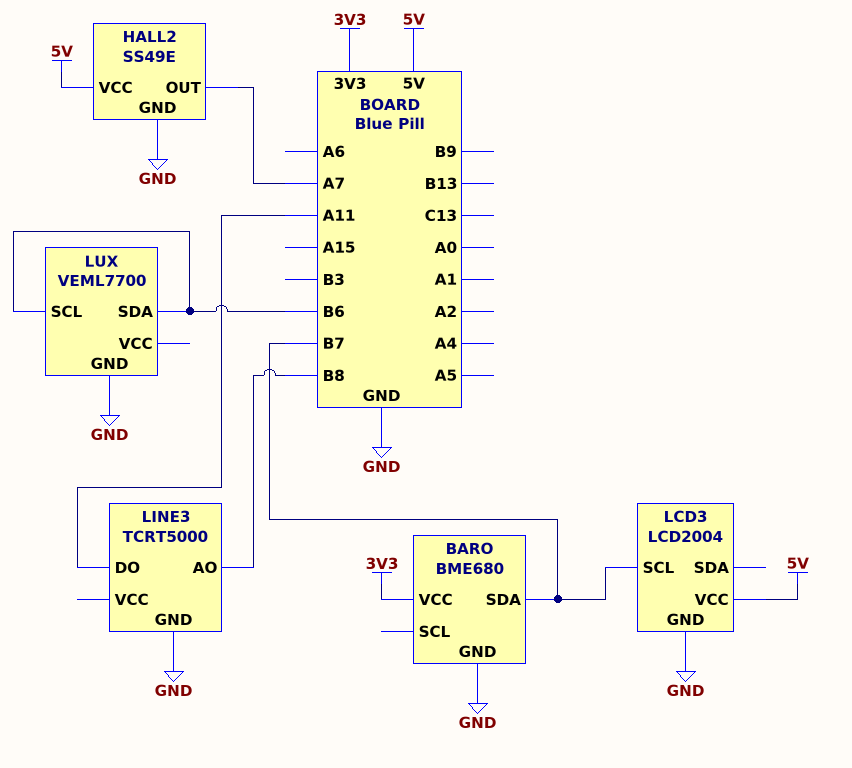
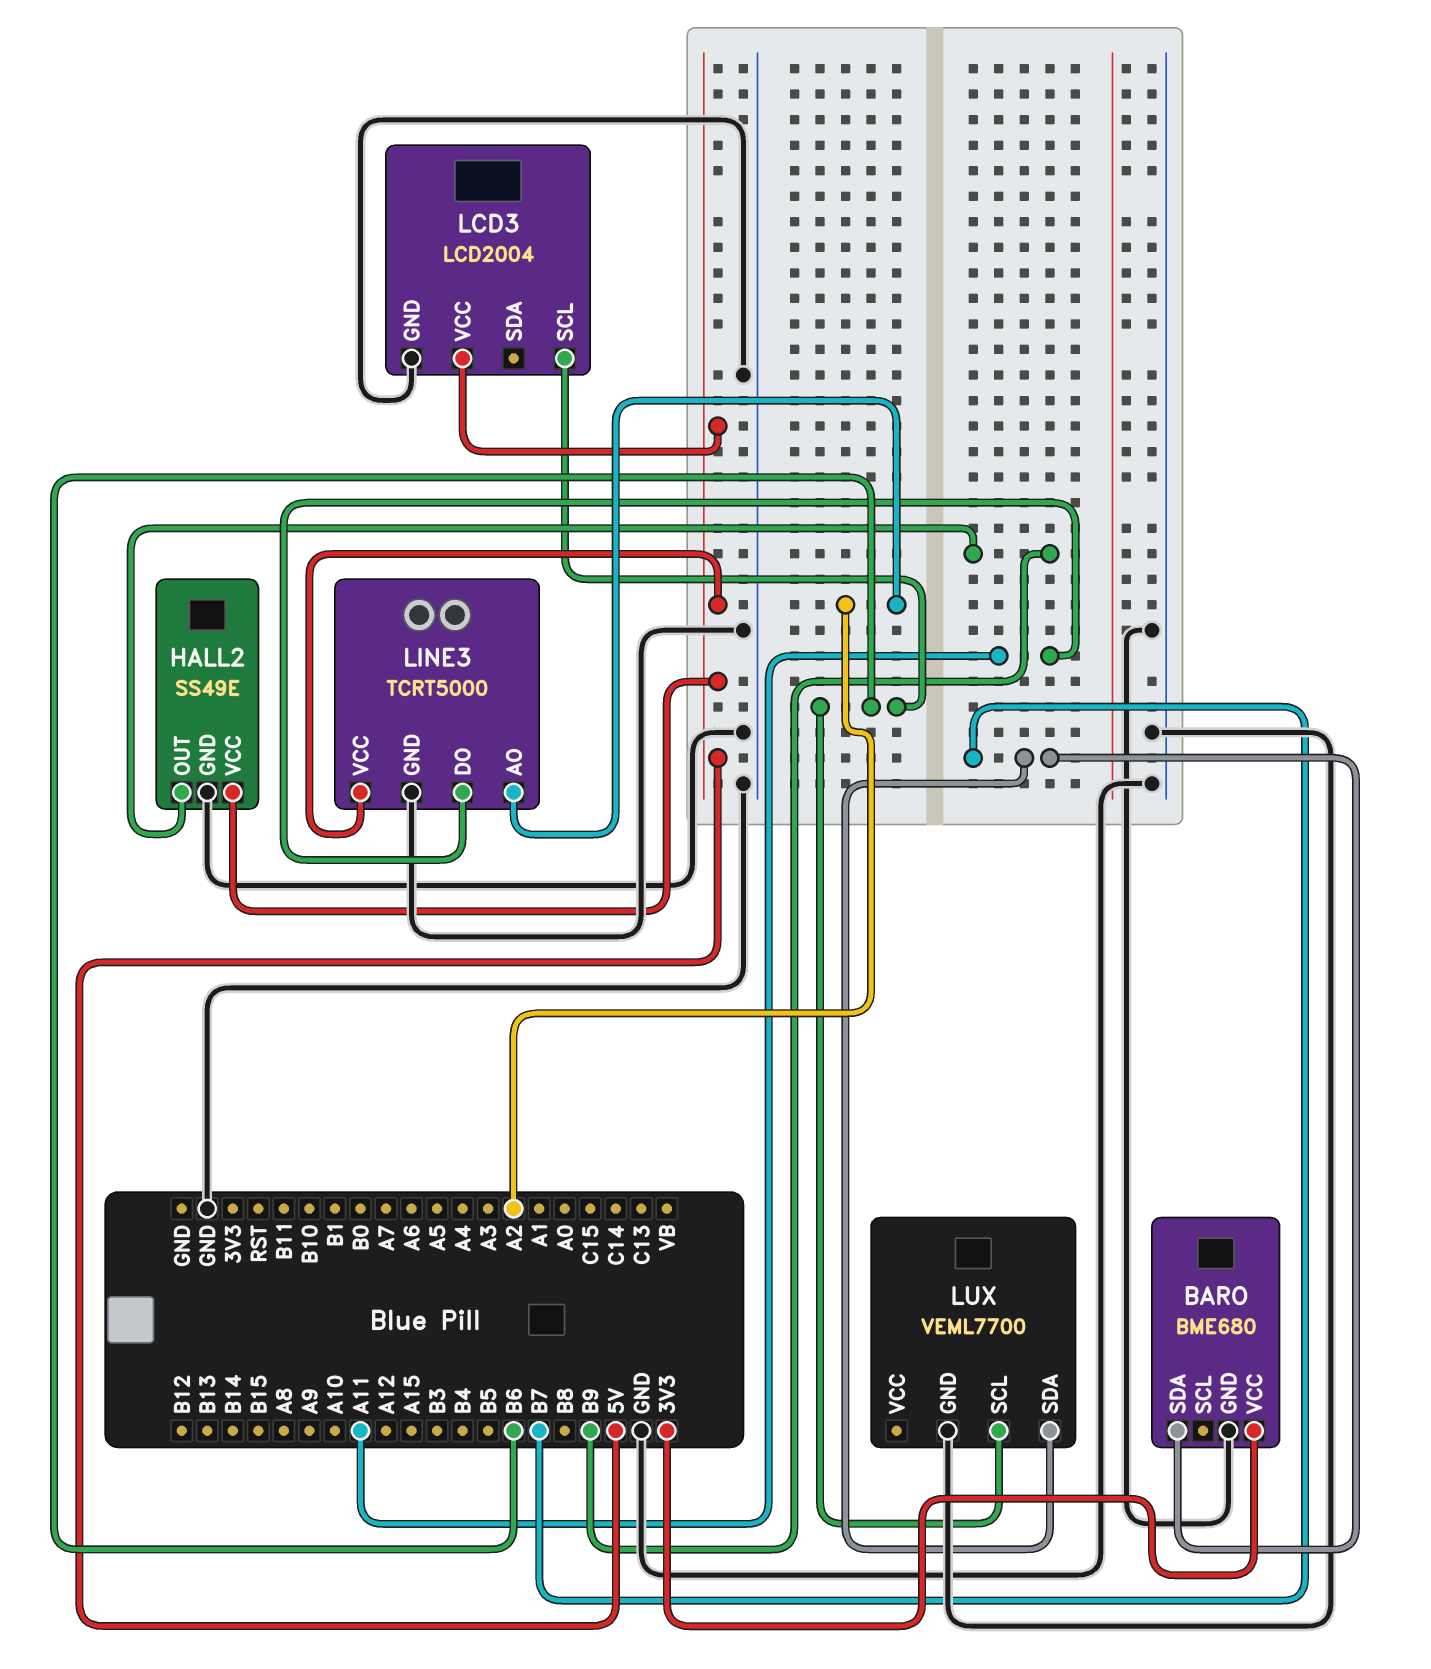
HALL2 pin OUT: A7 -> B9
LCD3 pin SCL: B7 -> B6
LINE3 pin AO: B8 -> A2
LINE3 pin VCC: none -> 5V
LUX pin SDA: B6 -> B7

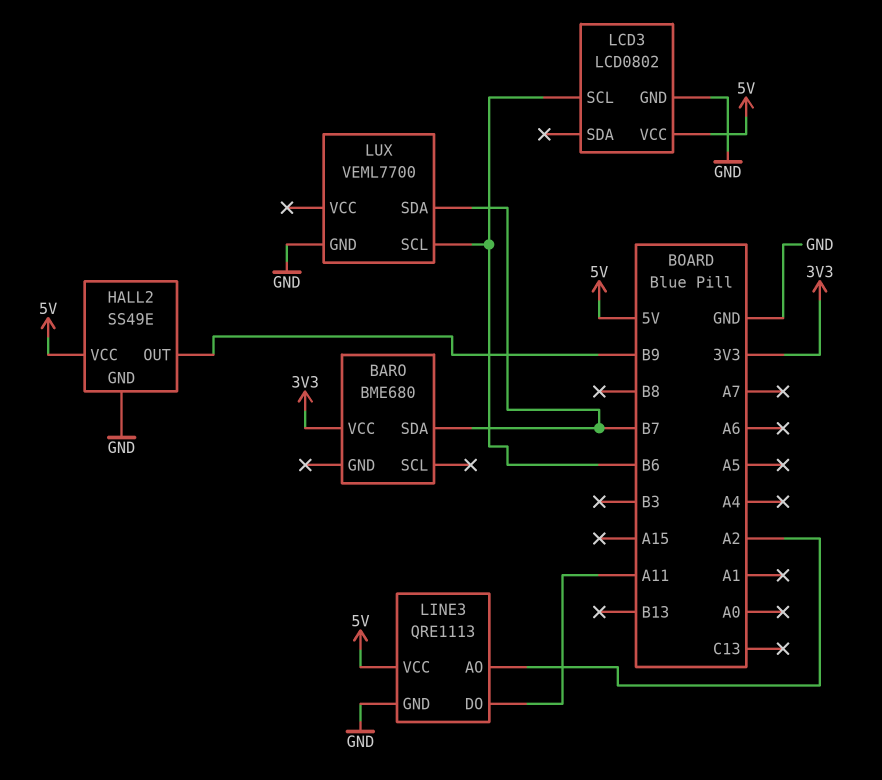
BARO pin GND: GND -> none
LCD3: LCD2004 -> LCD0802
LINE3: TCRT5000 -> QRE1113

